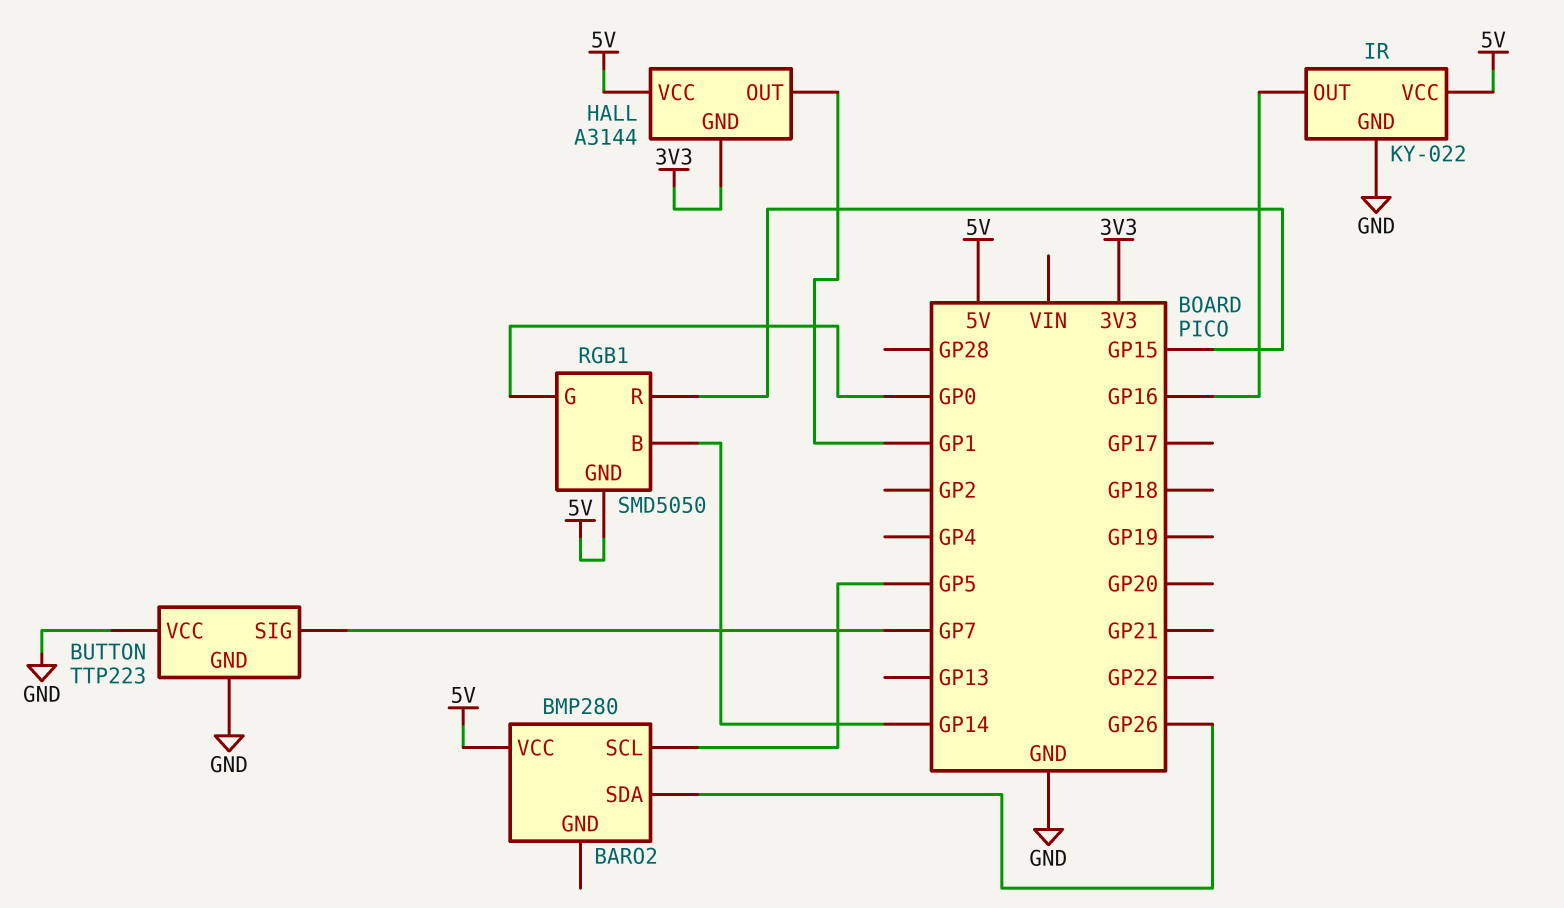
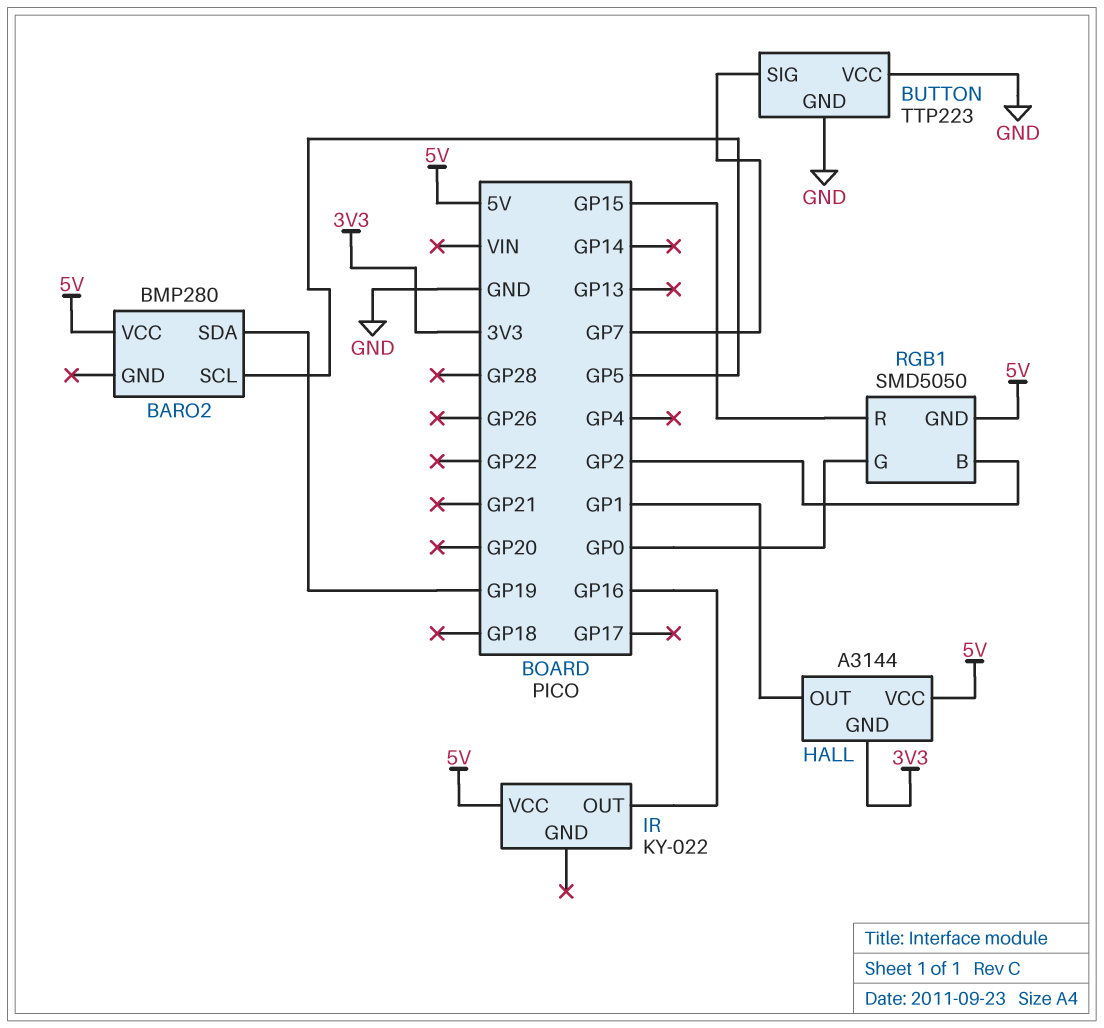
BARO2 pin SDA: GP26 -> GP19
IR pin GND: GND -> none
RGB1 pin B: GP14 -> GP2

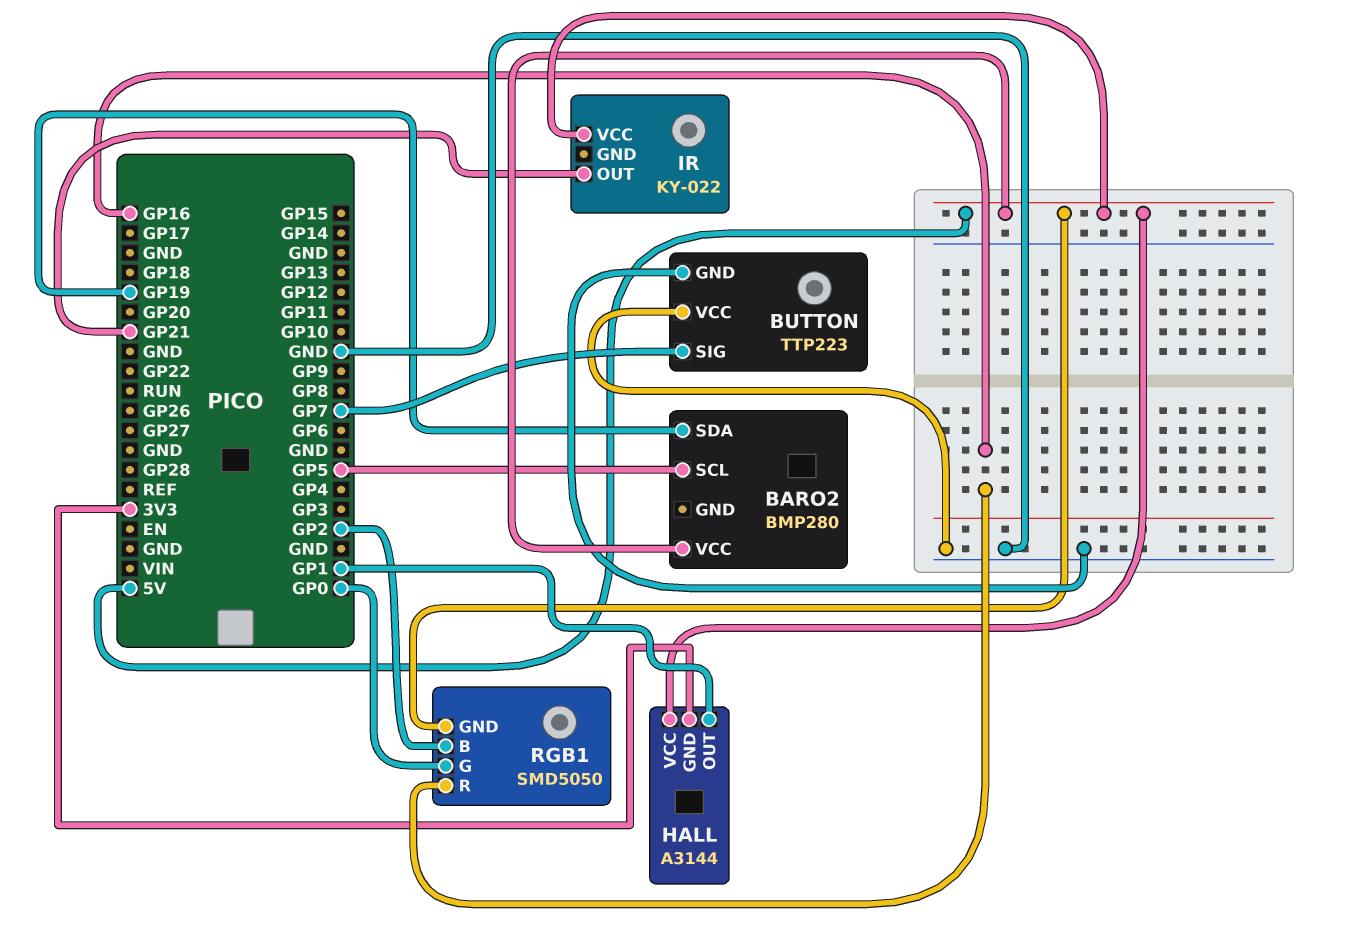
IR pin OUT: GP16 -> GP21
RGB1 pin R: GP15 -> GP16

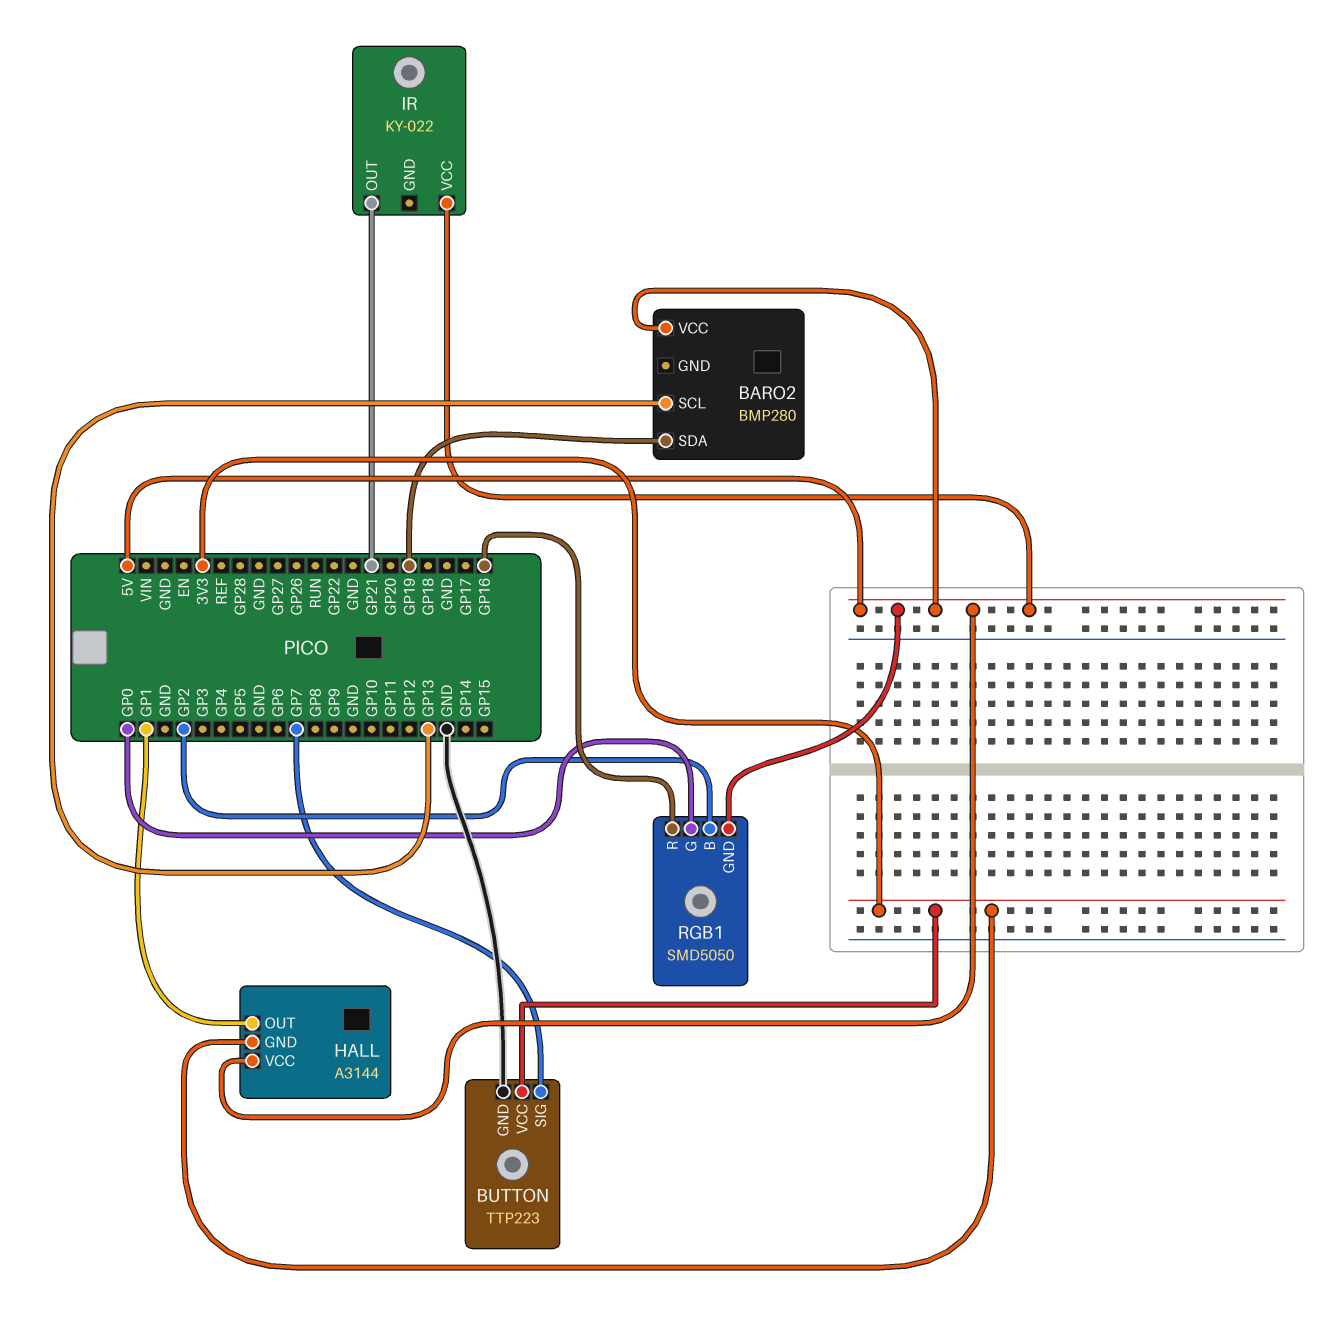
BARO2 pin SCL: GP5 -> GP13
BUTTON pin VCC: GND -> 3V3

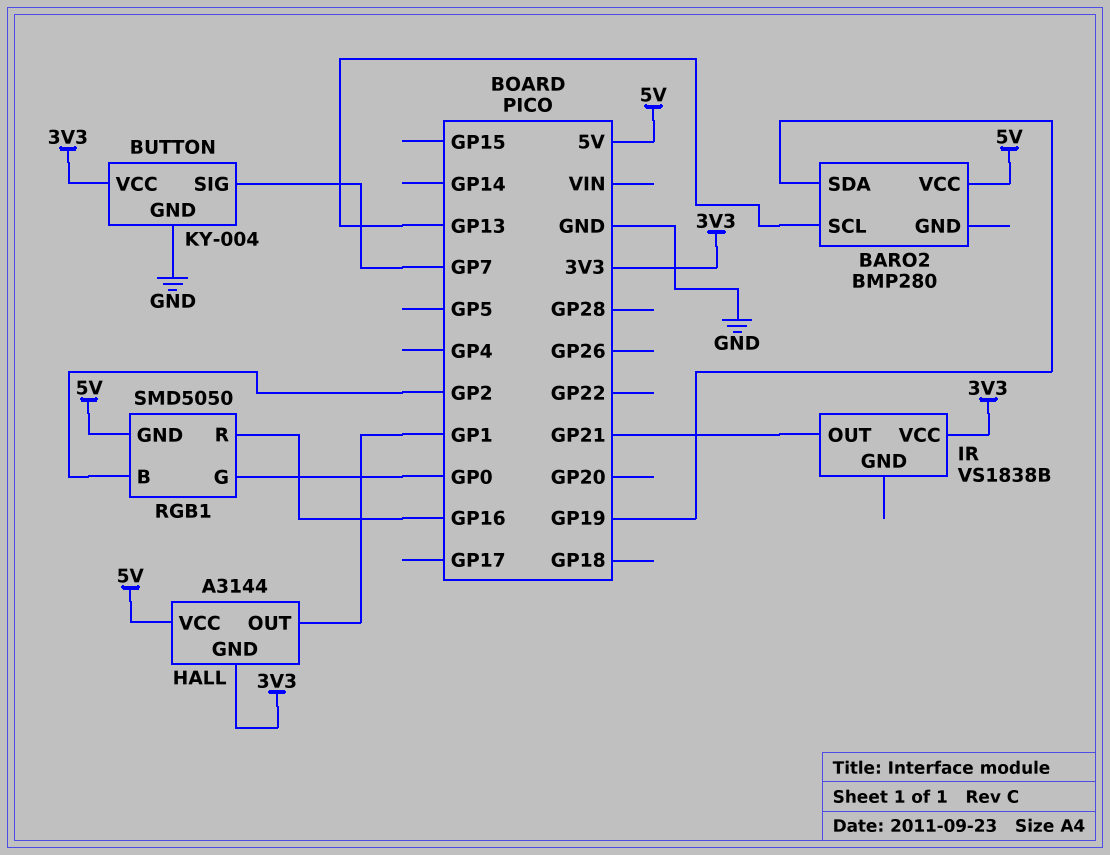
BUTTON: TTP223 -> KY-004
IR: KY-022 -> VS1838B
IR pin VCC: 5V -> 3V3

